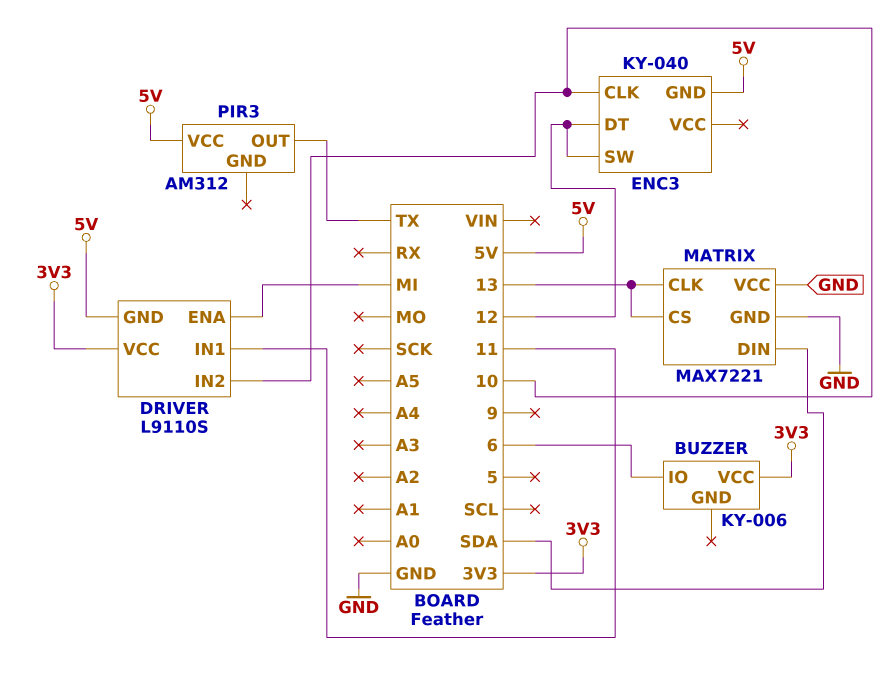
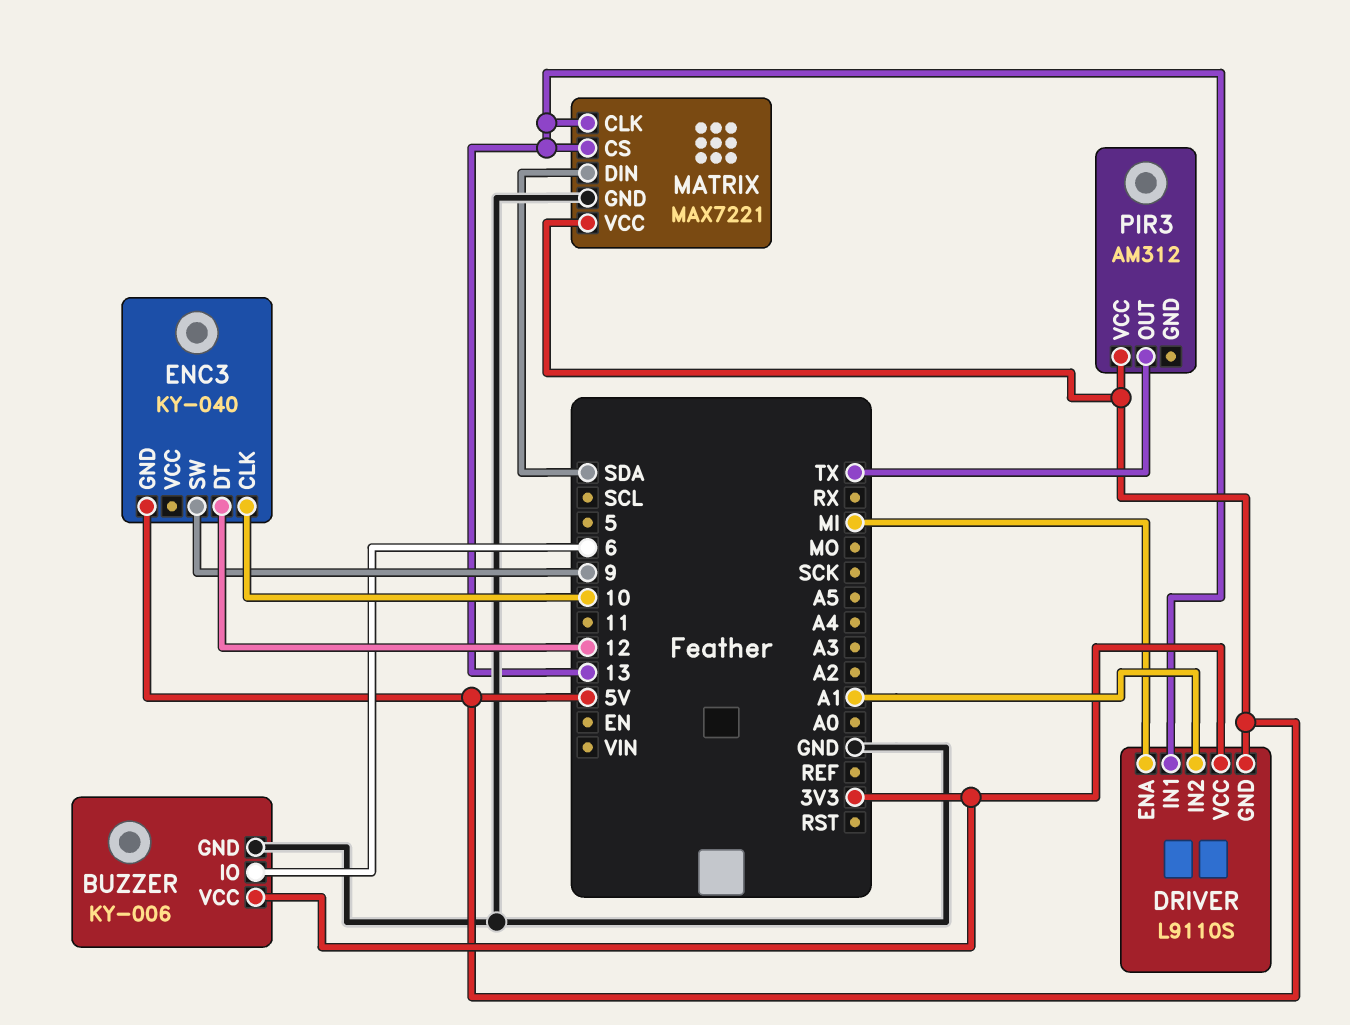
BUZZER pin GND: none -> GND
DRIVER pin IN1: 11 -> 13
DRIVER pin IN2: 10 -> A1
ENC3 pin SW: 12 -> 9
MATRIX pin VCC: GND -> 5V

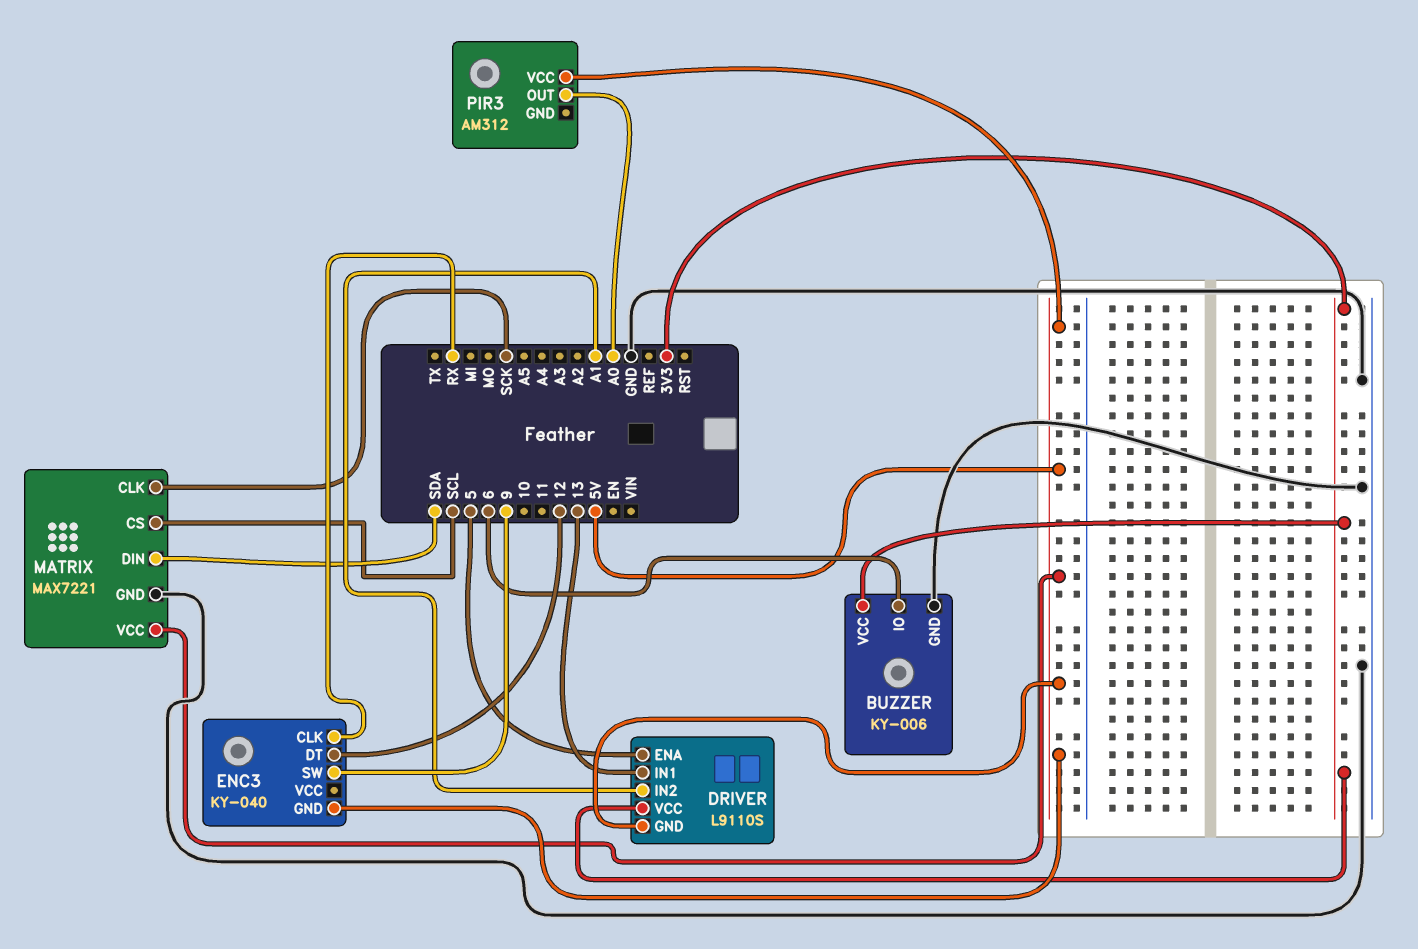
DRIVER pin ENA: MI -> 5
ENC3 pin CLK: 10 -> RX
MATRIX pin CLK: 13 -> SCK
MATRIX pin CS: 13 -> SCL
PIR3 pin OUT: TX -> A0

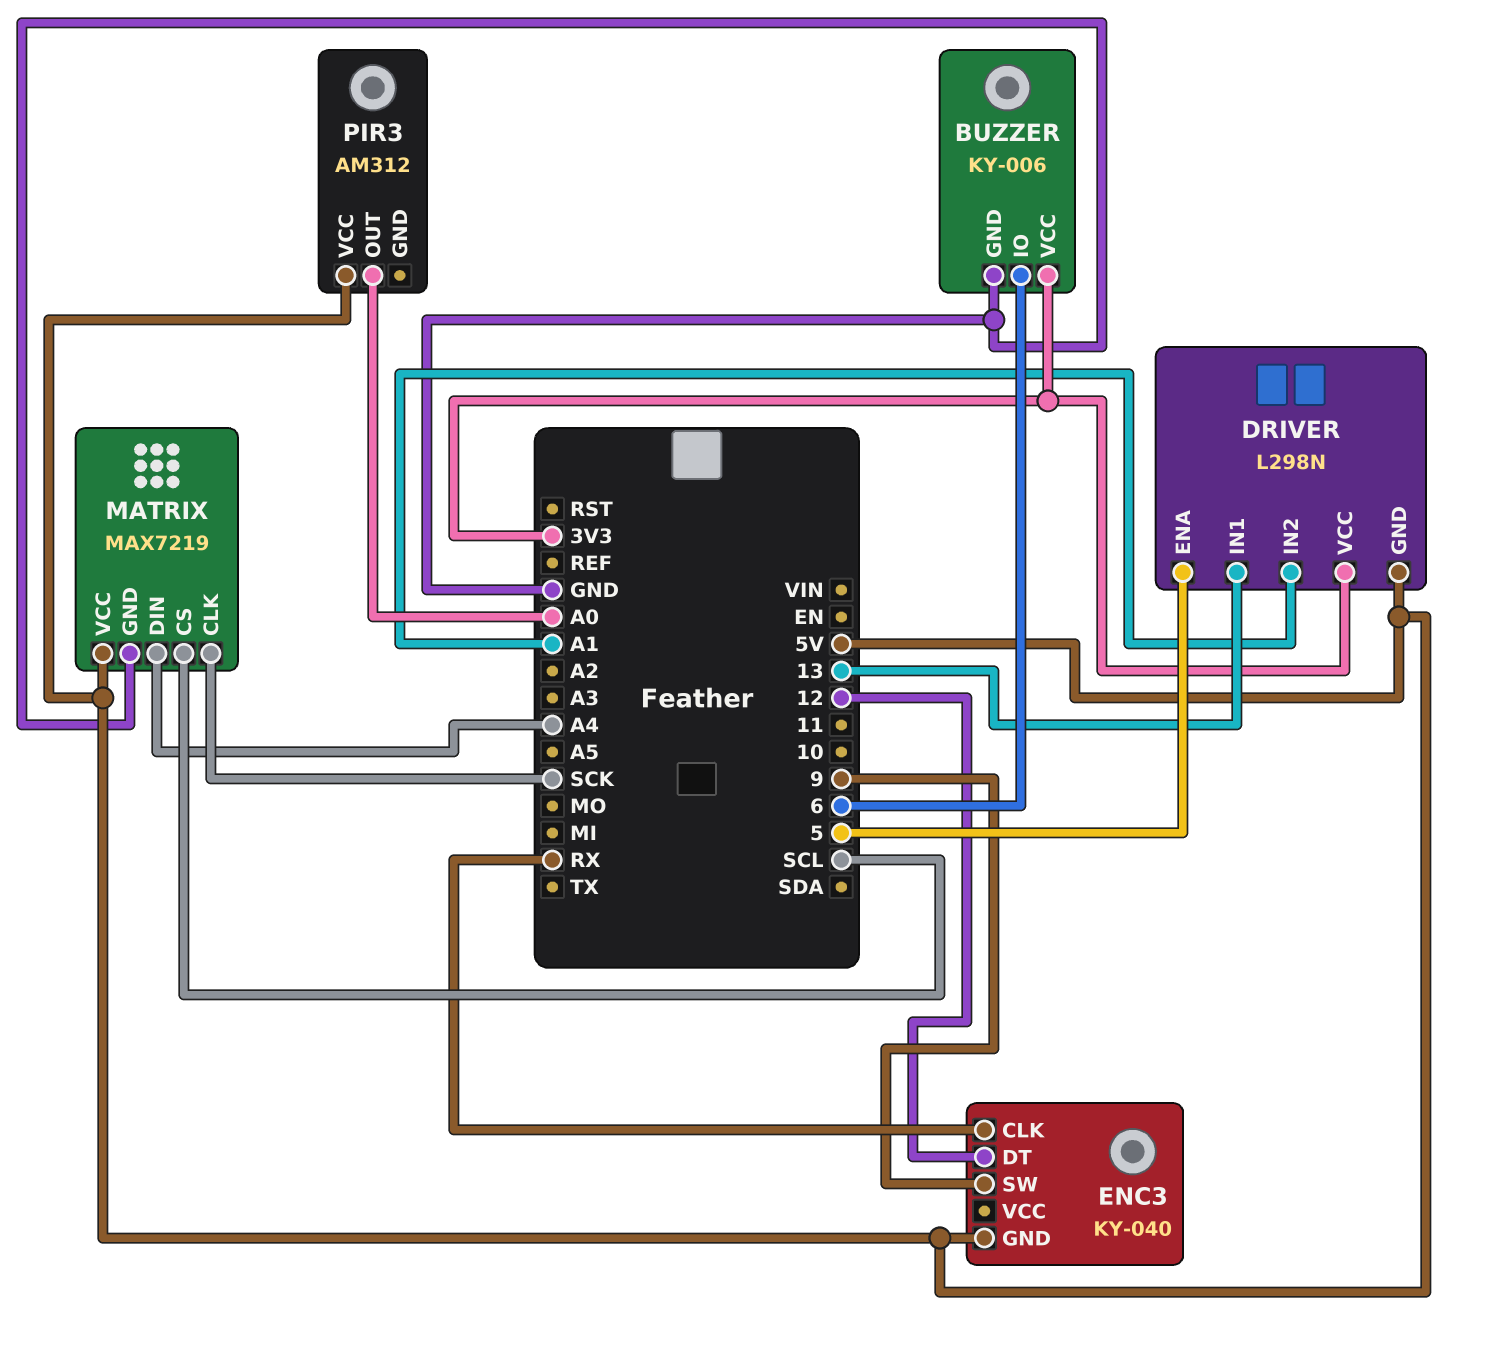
DRIVER: L9110S -> L298N
MATRIX: MAX7221 -> MAX7219
MATRIX pin DIN: SDA -> A4

